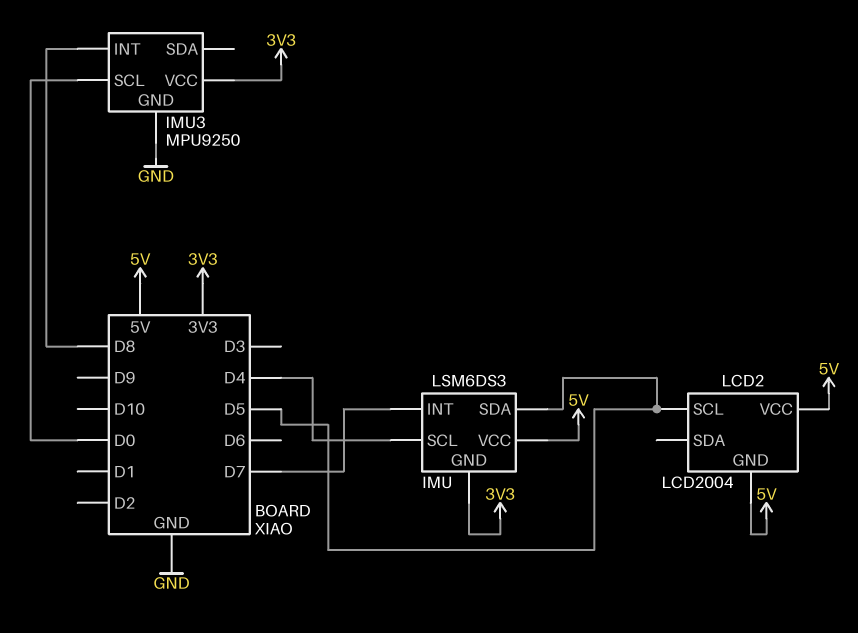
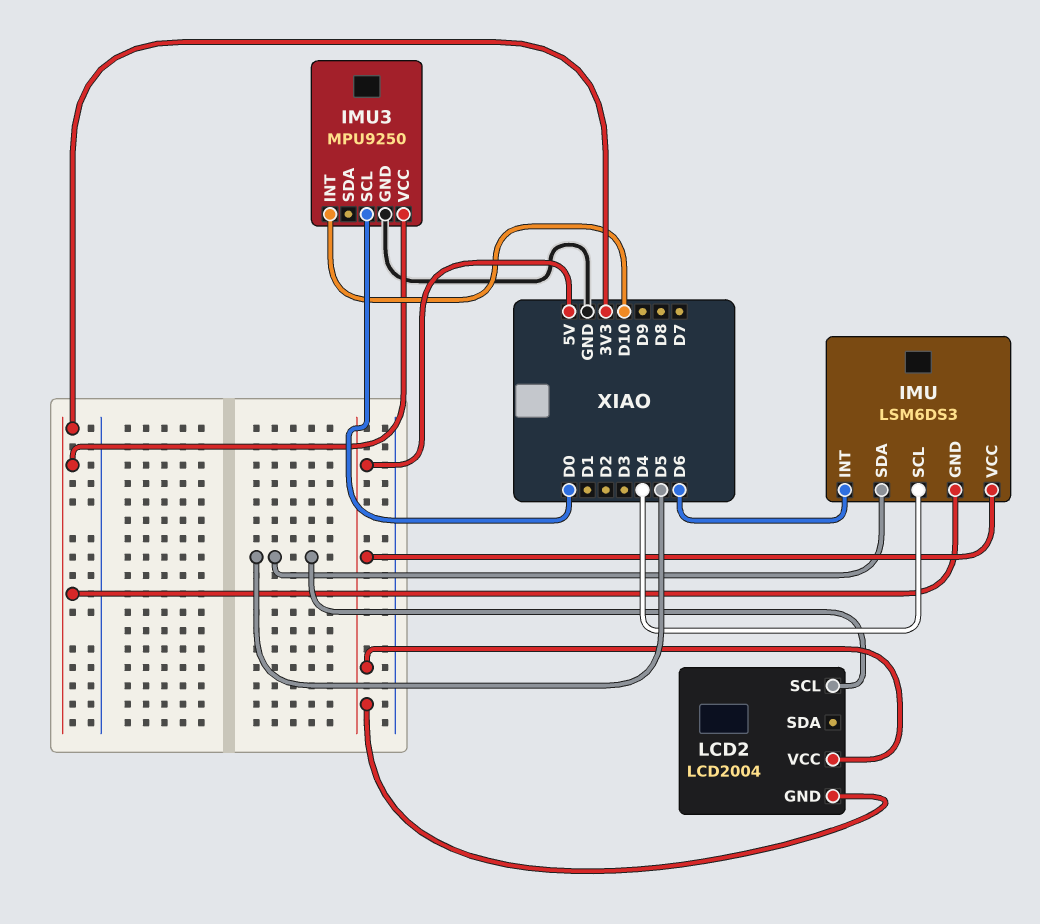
IMU pin INT: D7 -> D6
IMU3 pin INT: D8 -> D10

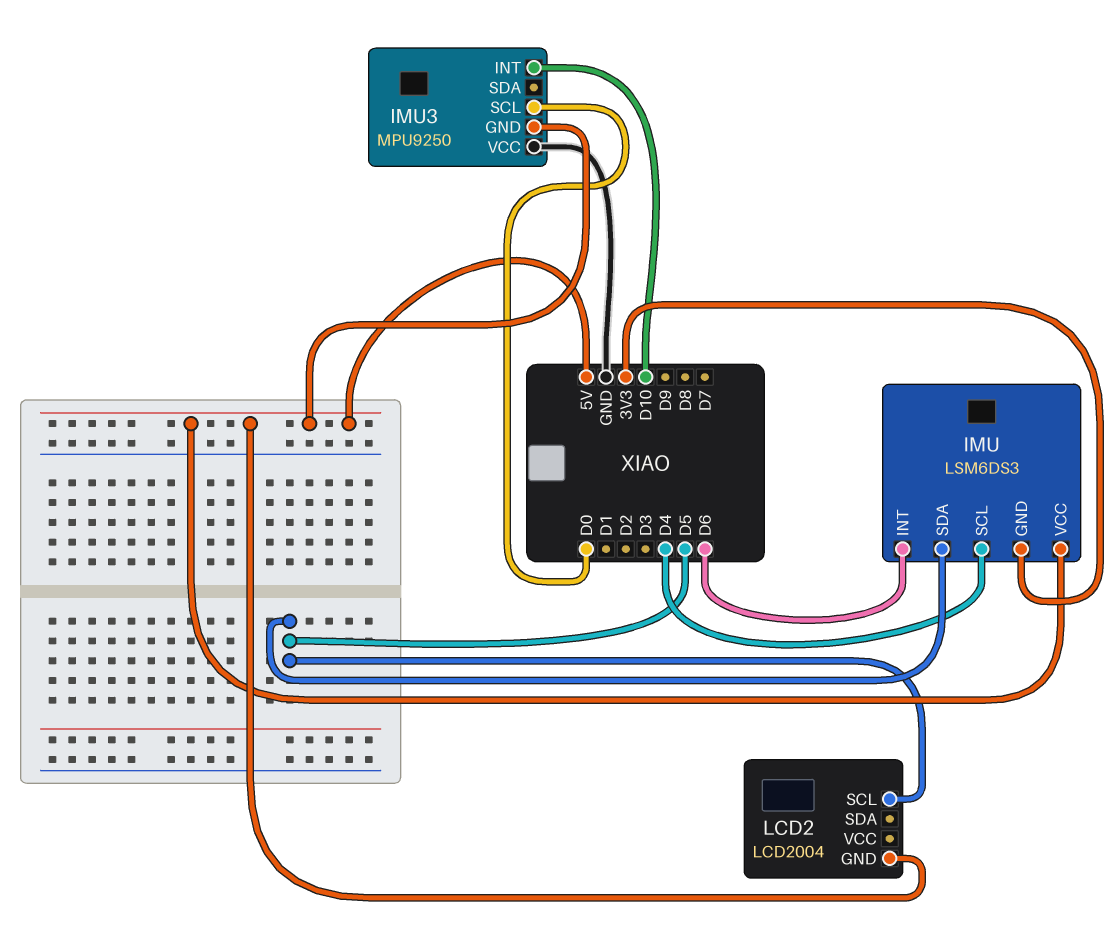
IMU3 pin GND: GND -> 5V
IMU3 pin VCC: 3V3 -> GND
LCD2 pin VCC: 5V -> none

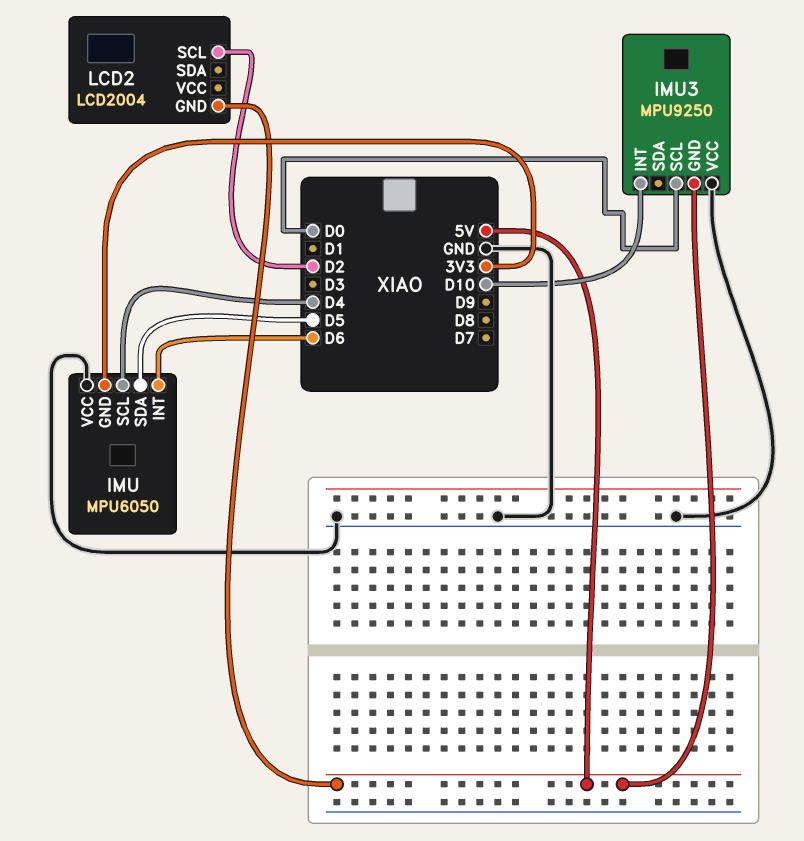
IMU: LSM6DS3 -> MPU6050
IMU pin VCC: 5V -> GND
LCD2 pin SCL: D5 -> D2

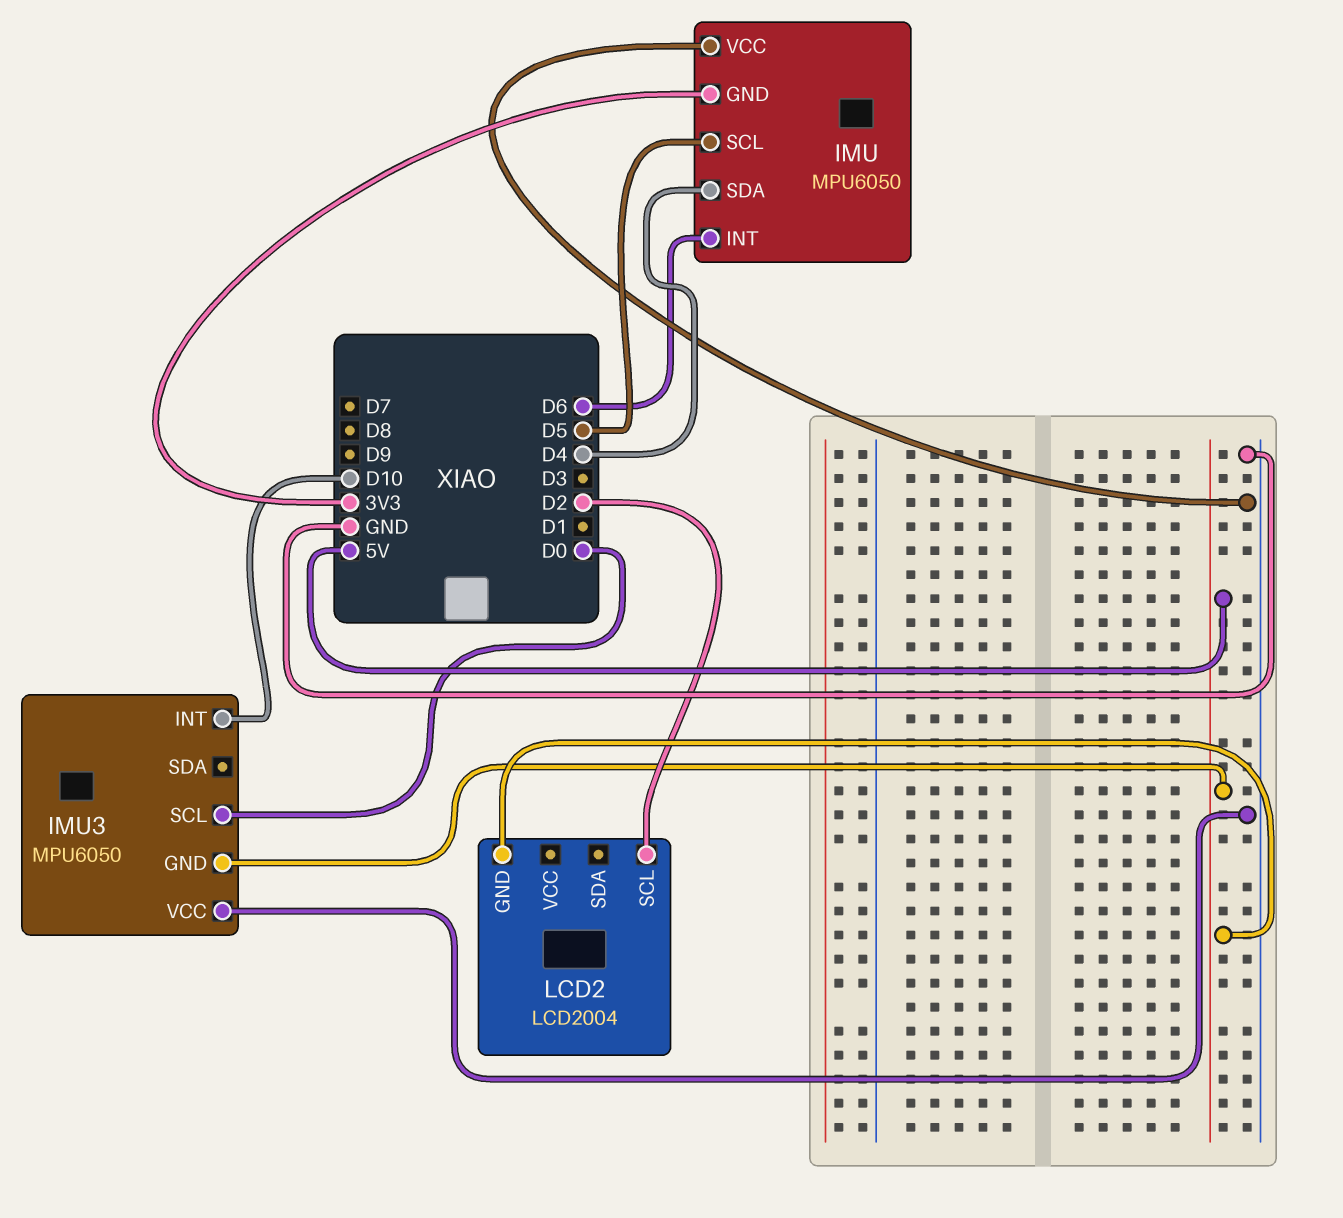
IMU pin SCL: D4 -> D5
IMU pin SDA: D5 -> D4
IMU3: MPU9250 -> MPU6050

